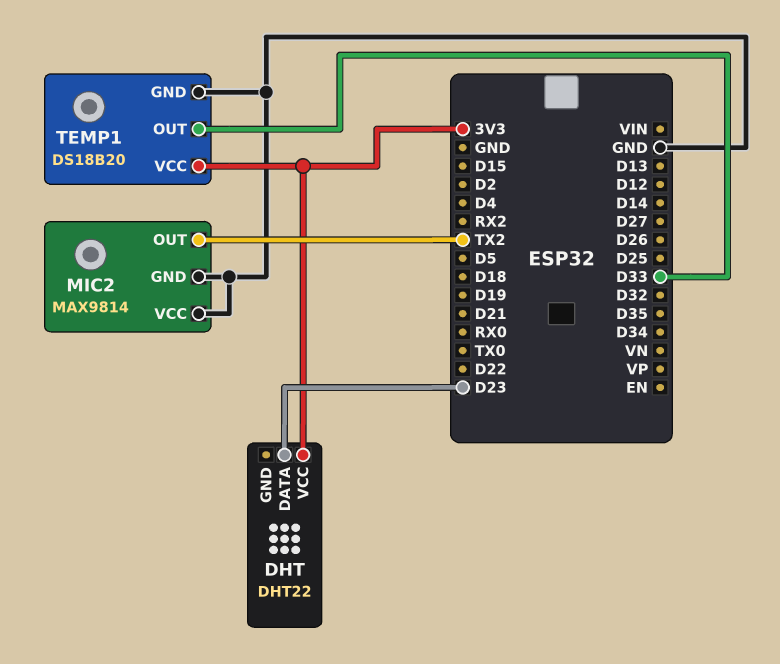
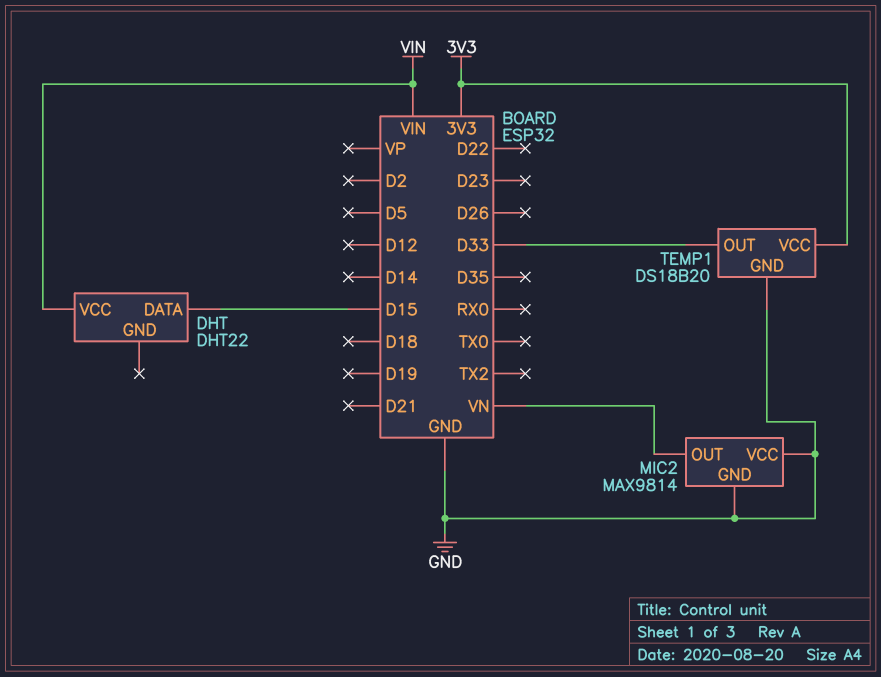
DHT pin DATA: D23 -> D15
DHT pin VCC: 3V3 -> VIN
MIC2 pin OUT: TX2 -> VN

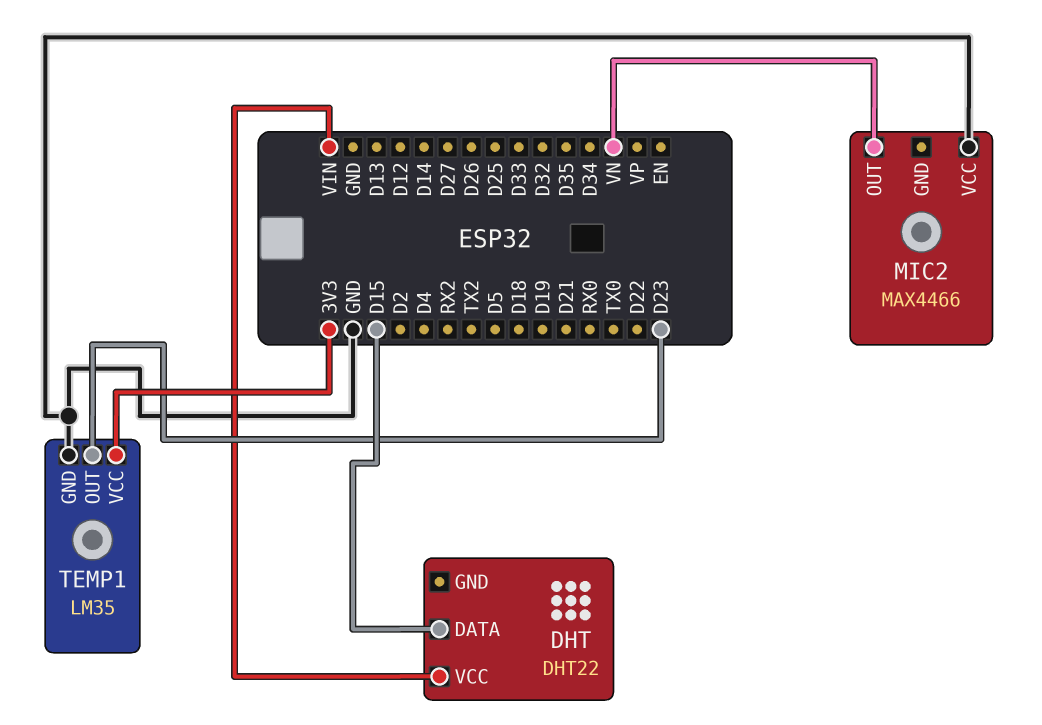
MIC2: MAX9814 -> MAX4466
MIC2 pin GND: GND -> none
TEMP1: DS18B20 -> LM35
TEMP1 pin OUT: D33 -> D23

